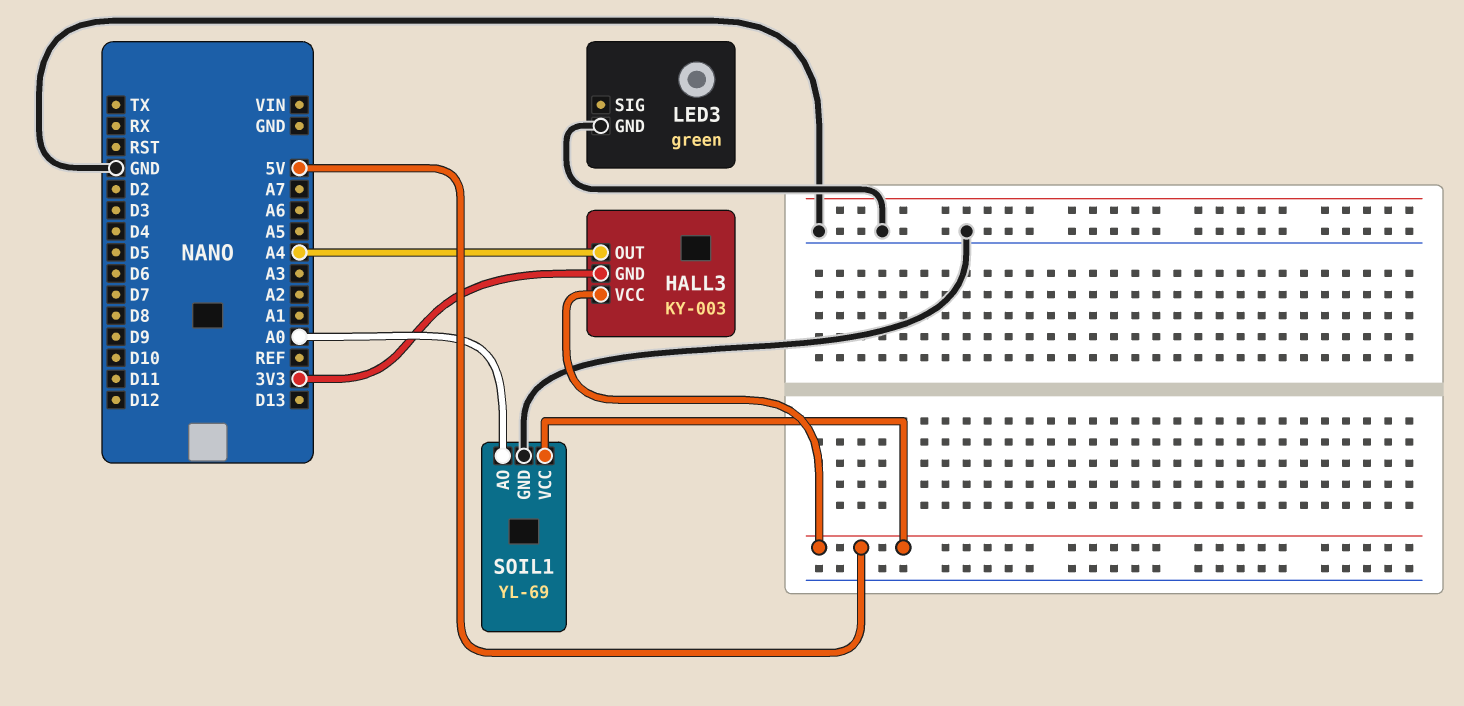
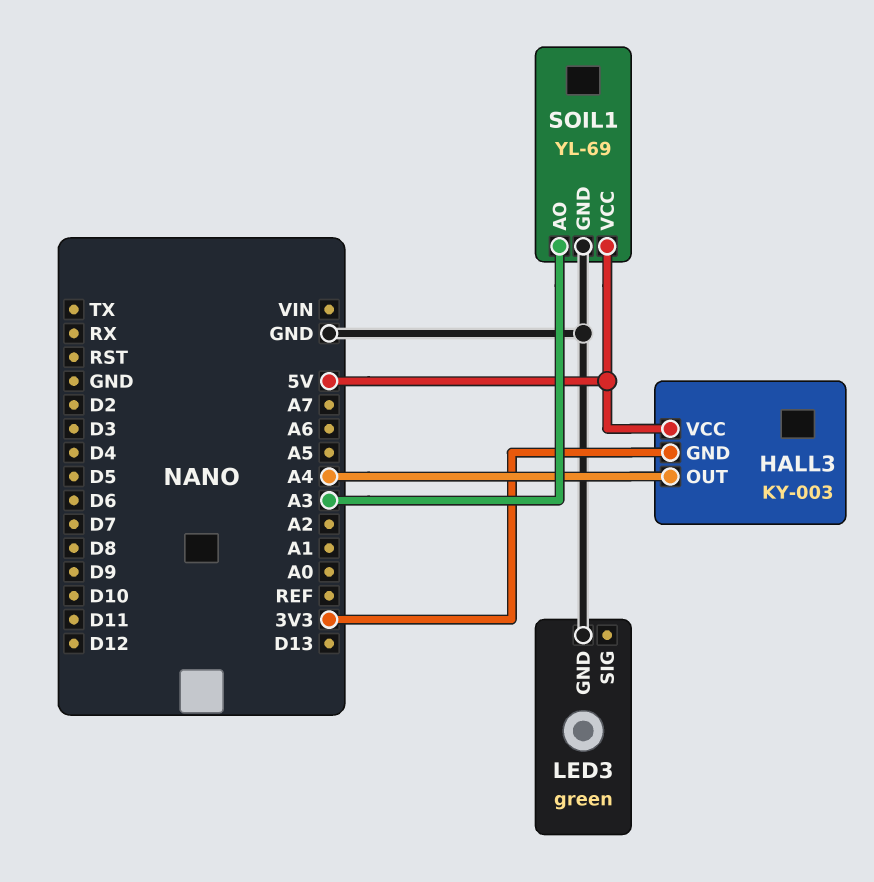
SOIL1 pin AO: A0 -> A3

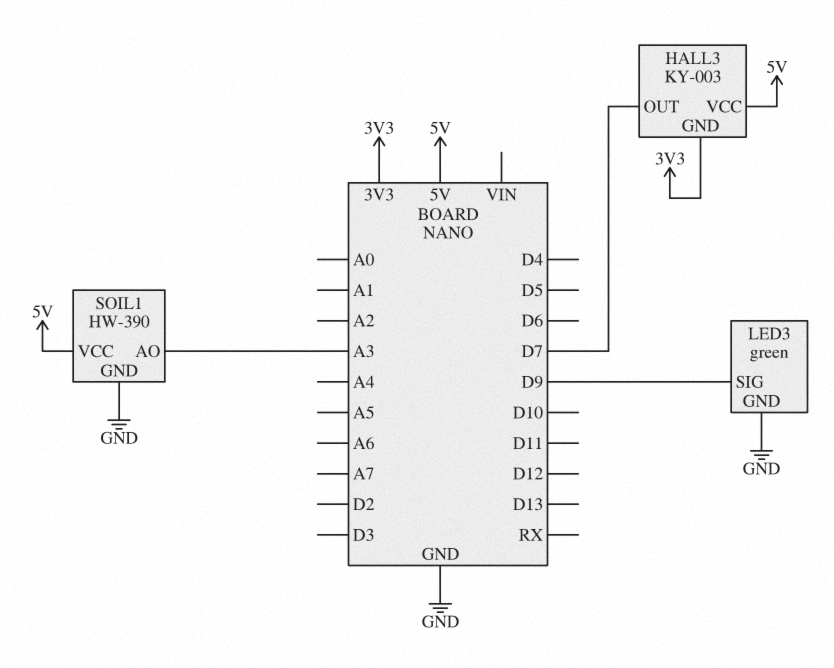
HALL3 pin OUT: A4 -> D7
LED3 pin SIG: none -> D9
SOIL1: YL-69 -> HW-390

